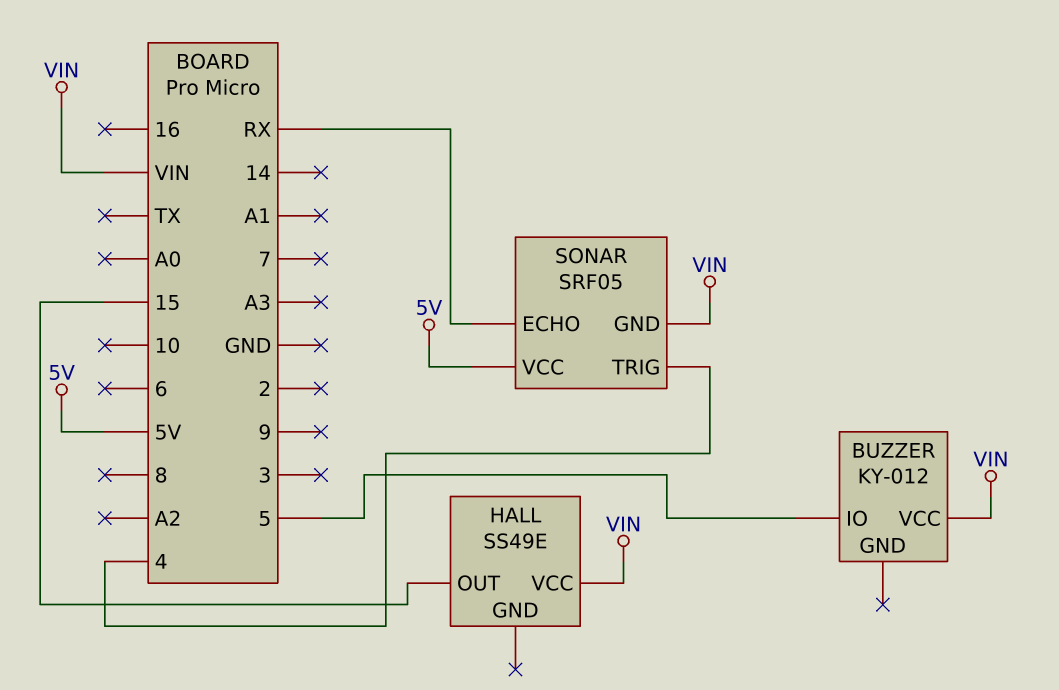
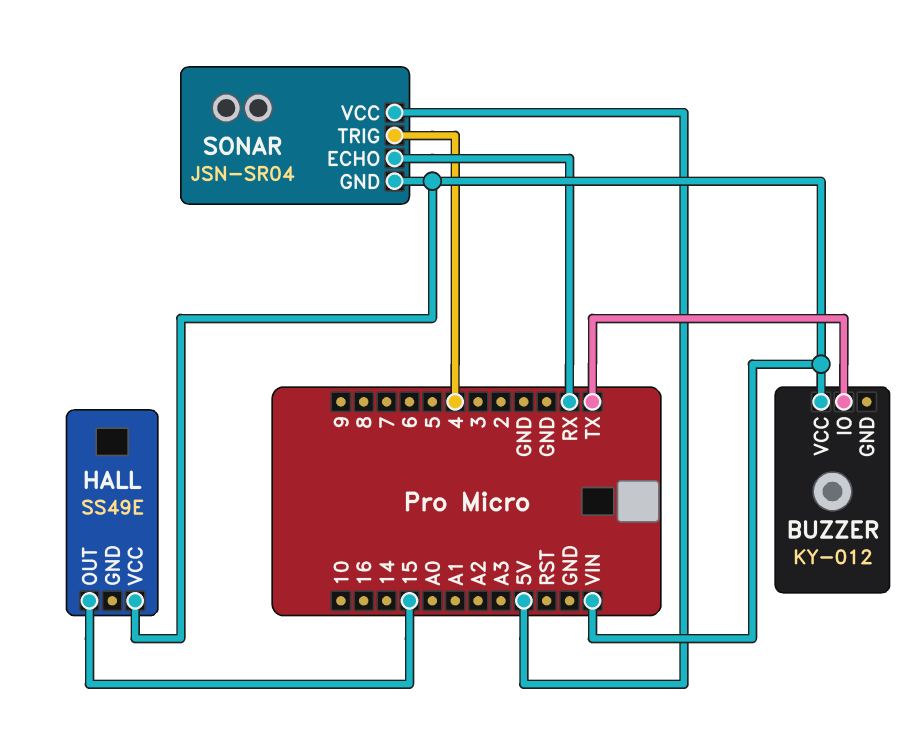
BUZZER pin IO: 5 -> TX
SONAR: SRF05 -> JSN-SR04

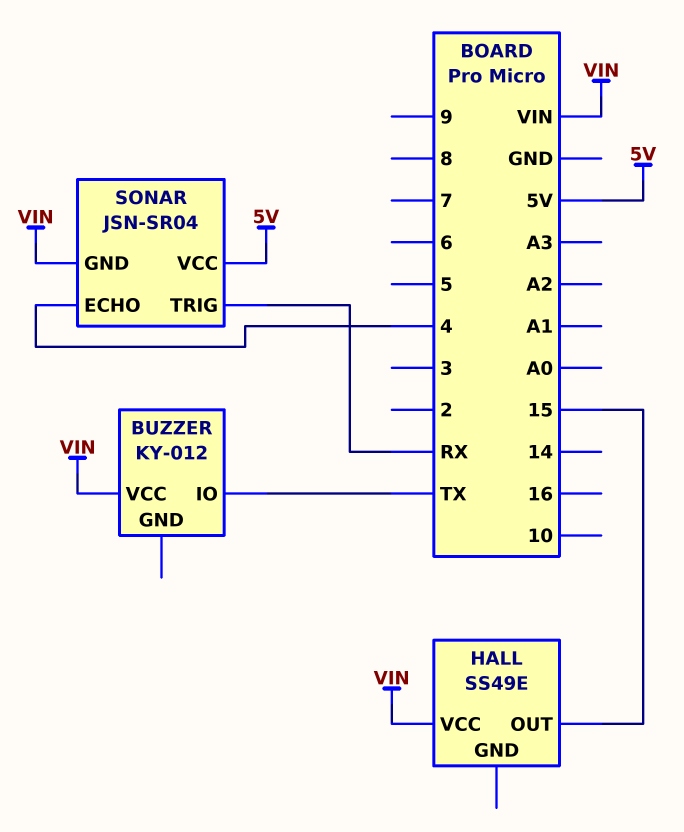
SONAR pin ECHO: RX -> 4
SONAR pin TRIG: 4 -> RX

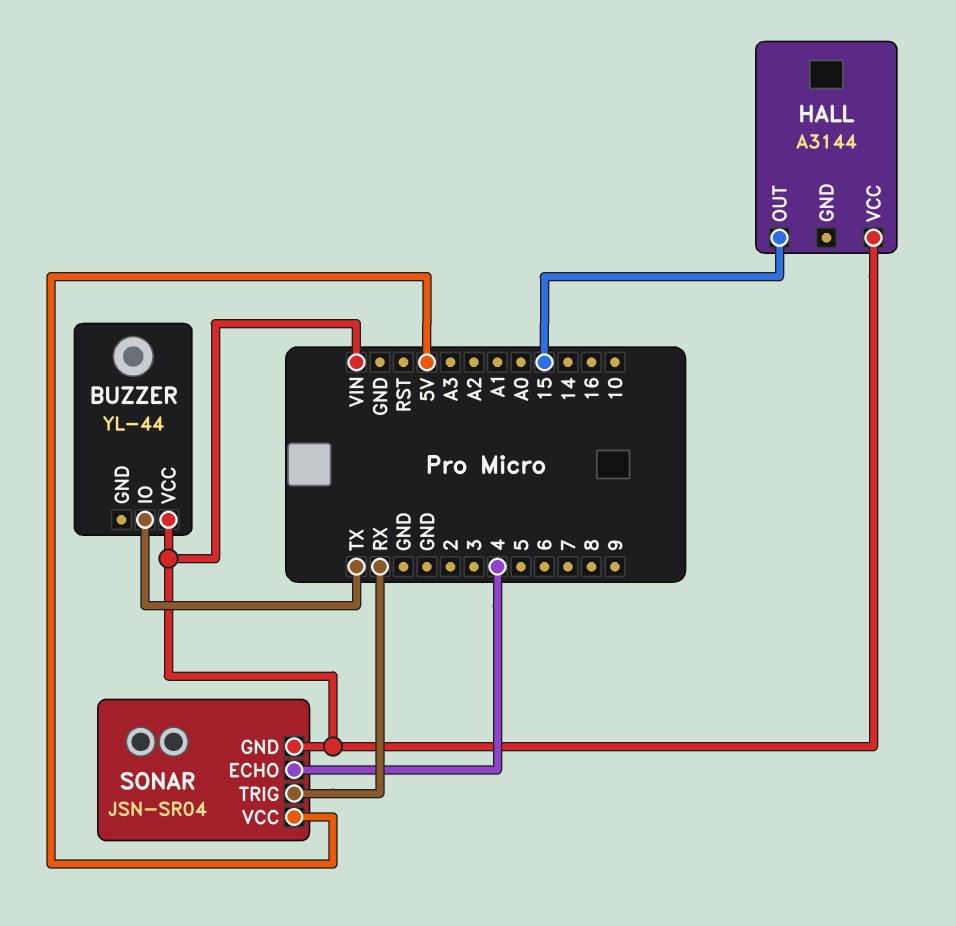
BUZZER: KY-012 -> YL-44
HALL: SS49E -> A3144

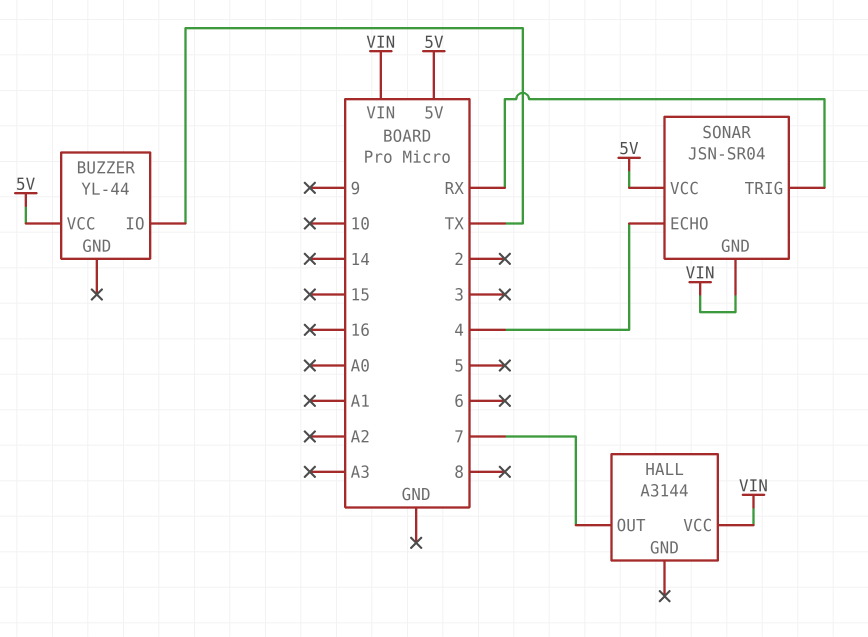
BUZZER pin VCC: VIN -> 5V
HALL pin OUT: 15 -> 7

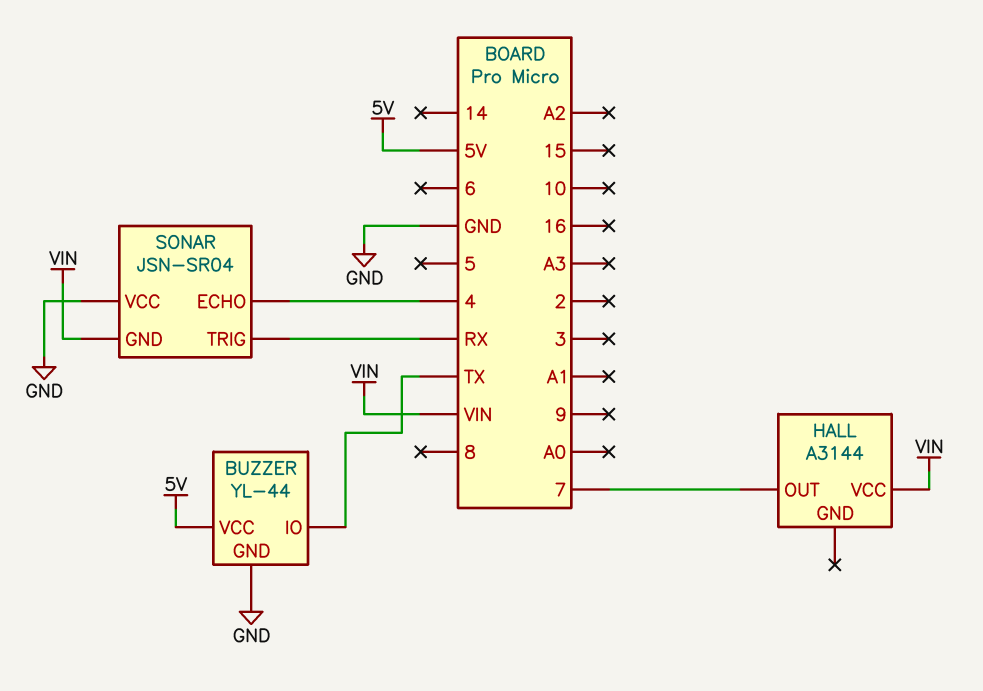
BUZZER pin GND: none -> GND
SONAR pin VCC: 5V -> GND

